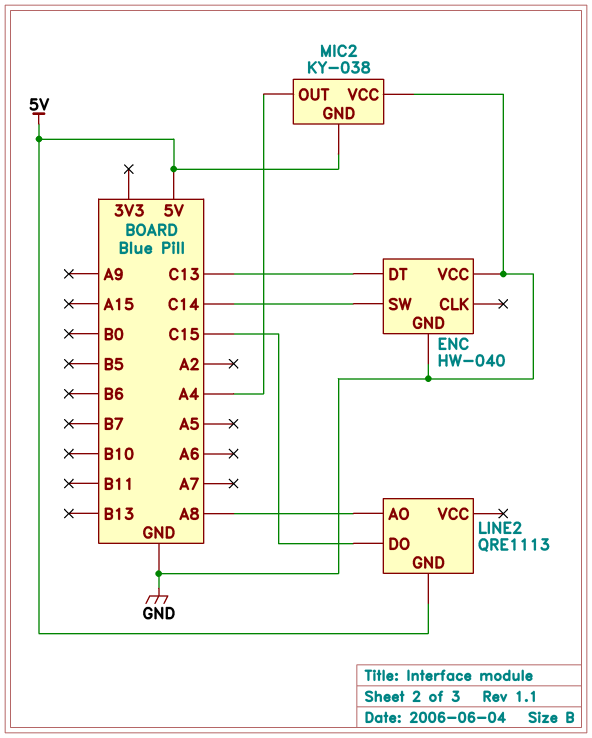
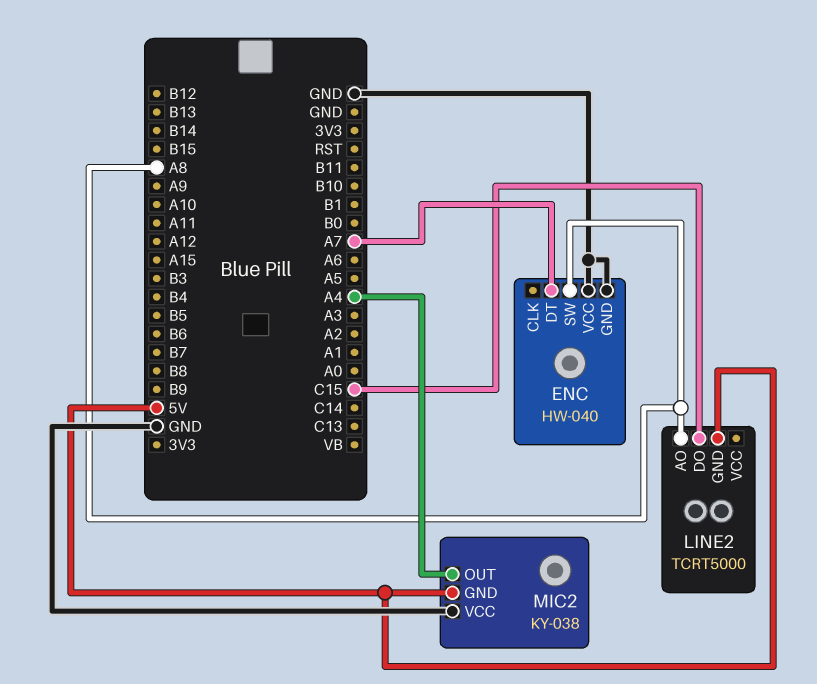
ENC pin DT: C13 -> A7
ENC pin SW: C14 -> A8
LINE2: QRE1113 -> TCRT5000

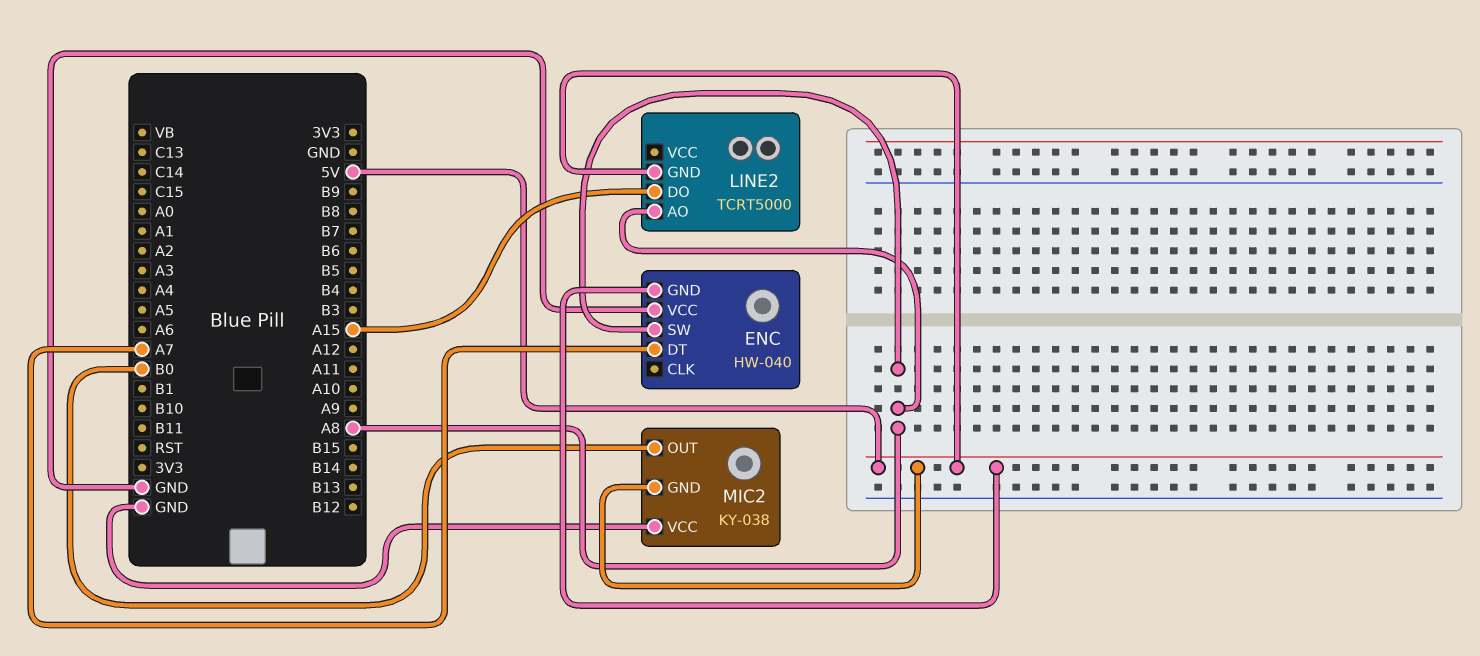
ENC pin GND: GND -> 5V
LINE2 pin DO: C15 -> A15
MIC2 pin OUT: A4 -> B0

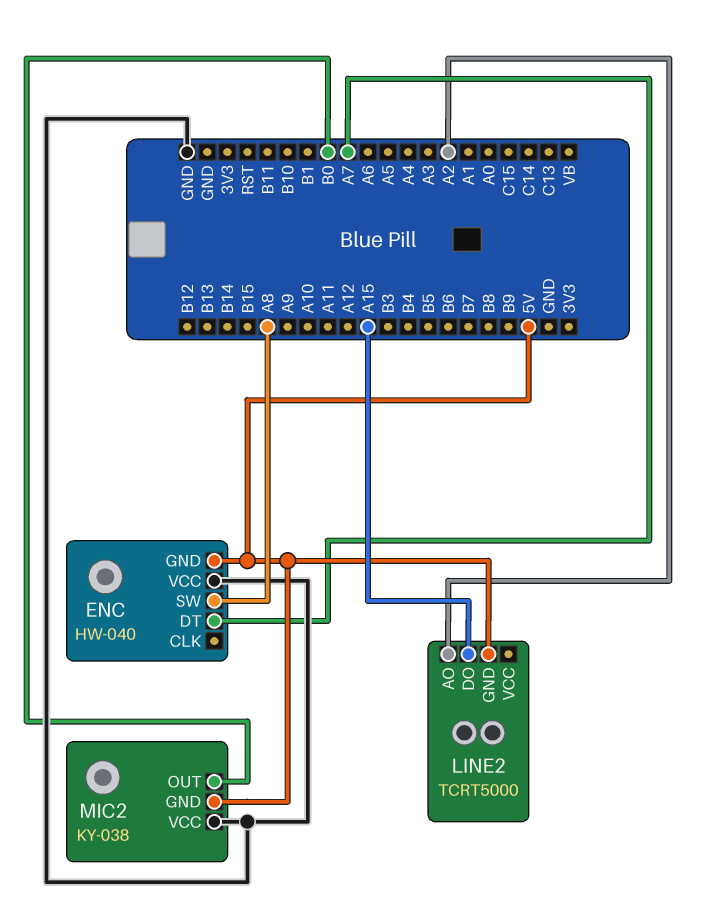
LINE2 pin AO: A8 -> A2

